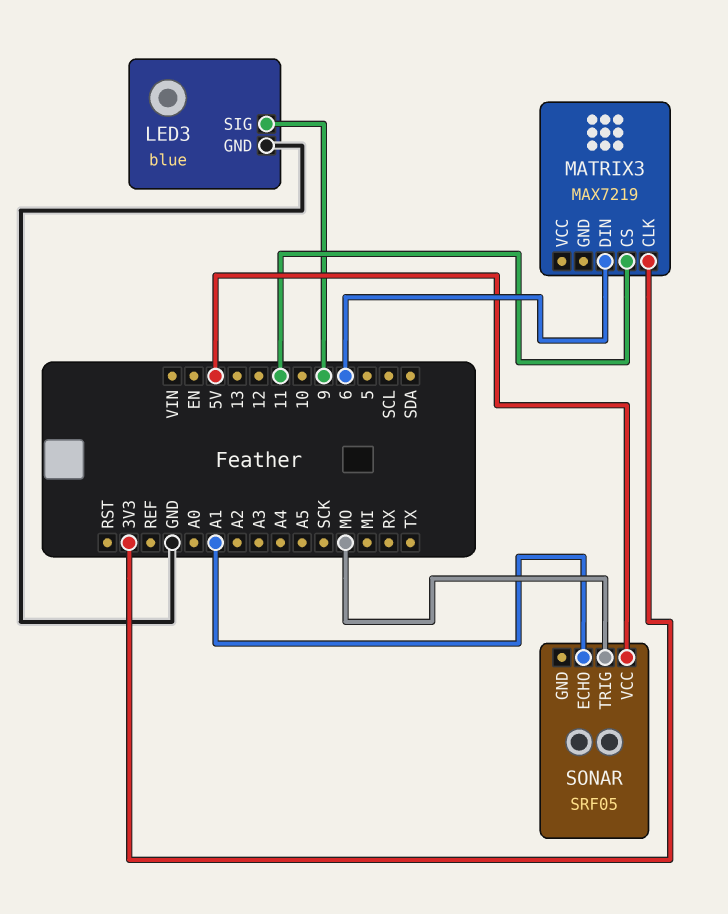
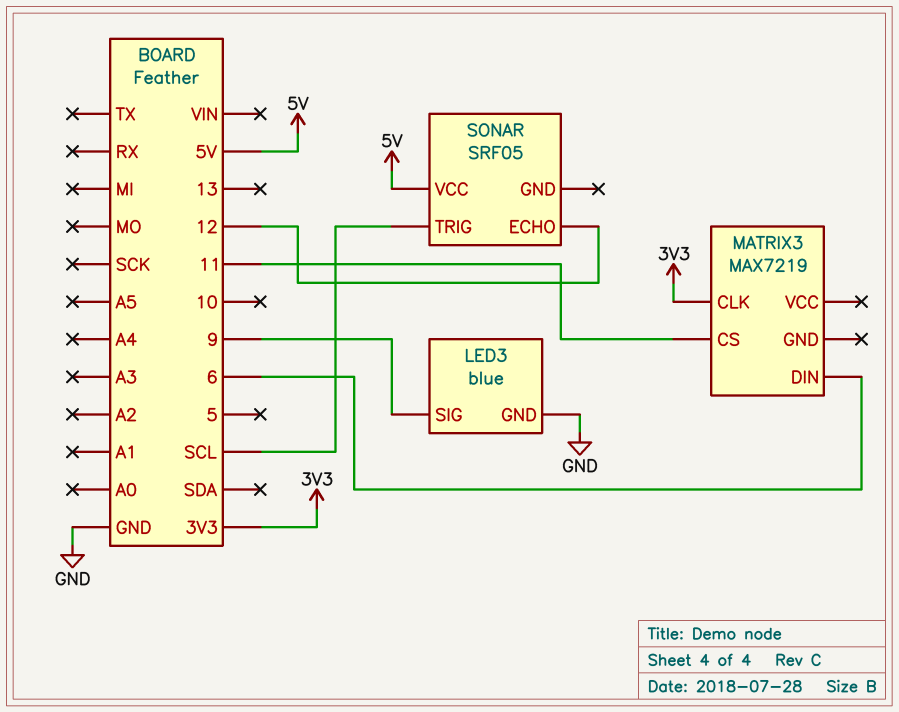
SONAR pin ECHO: A1 -> 12
SONAR pin TRIG: MO -> SCL

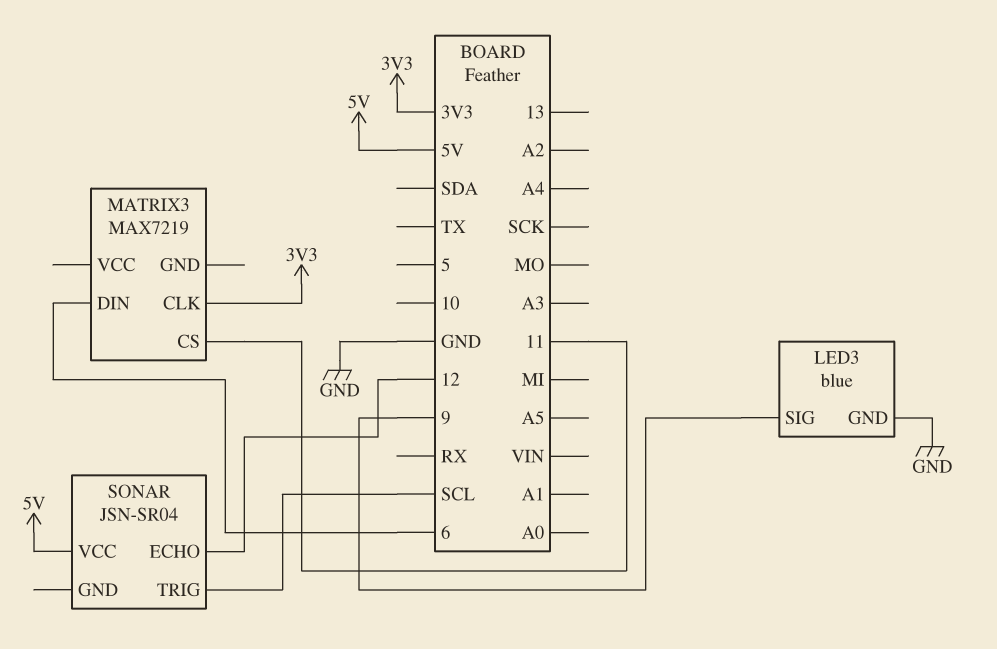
SONAR: SRF05 -> JSN-SR04

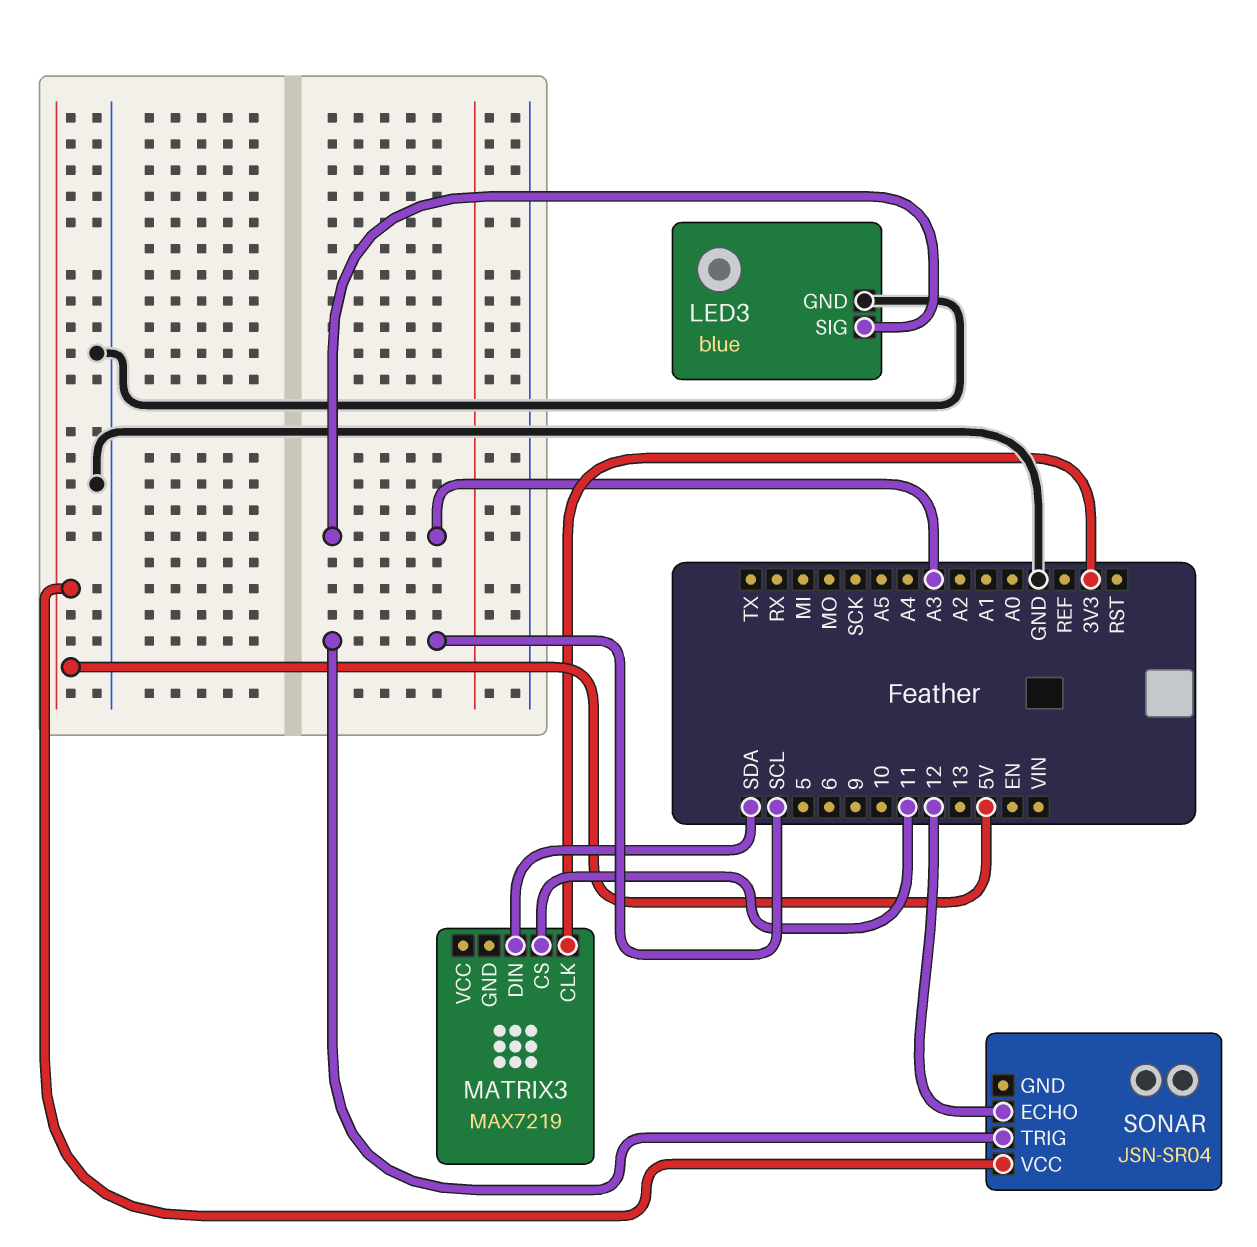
LED3 pin SIG: 9 -> A3
MATRIX3 pin DIN: 6 -> SDA

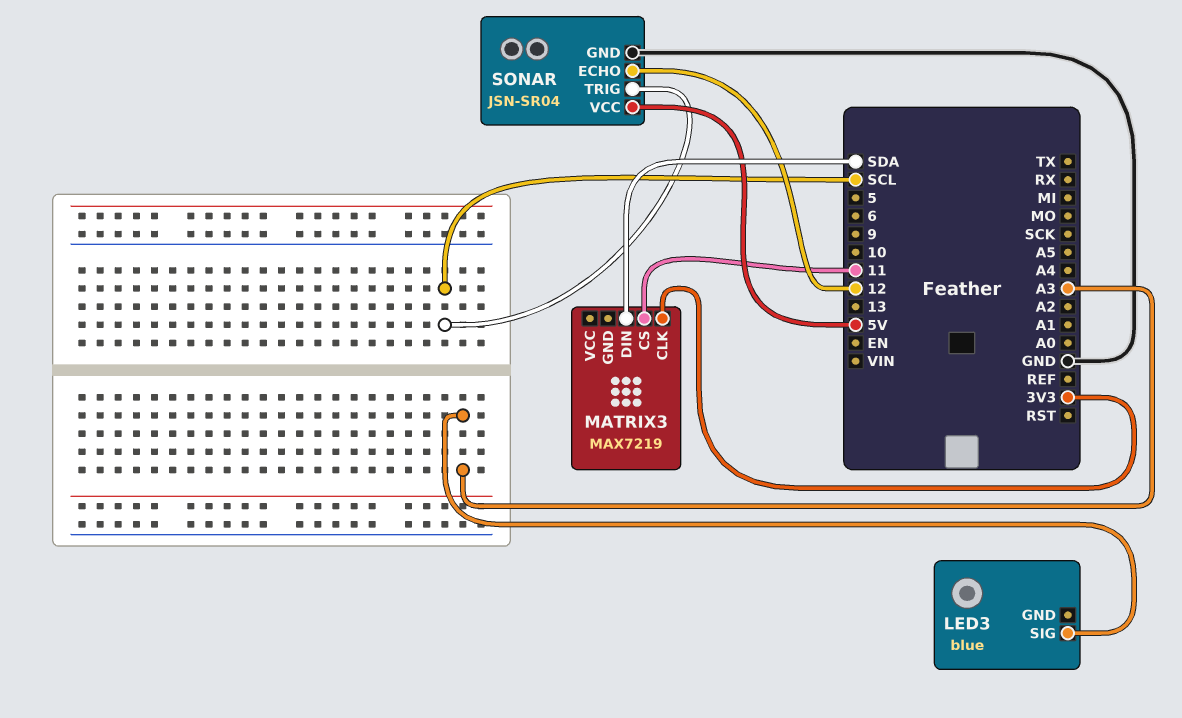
LED3 pin GND: GND -> none
SONAR pin GND: none -> GND

